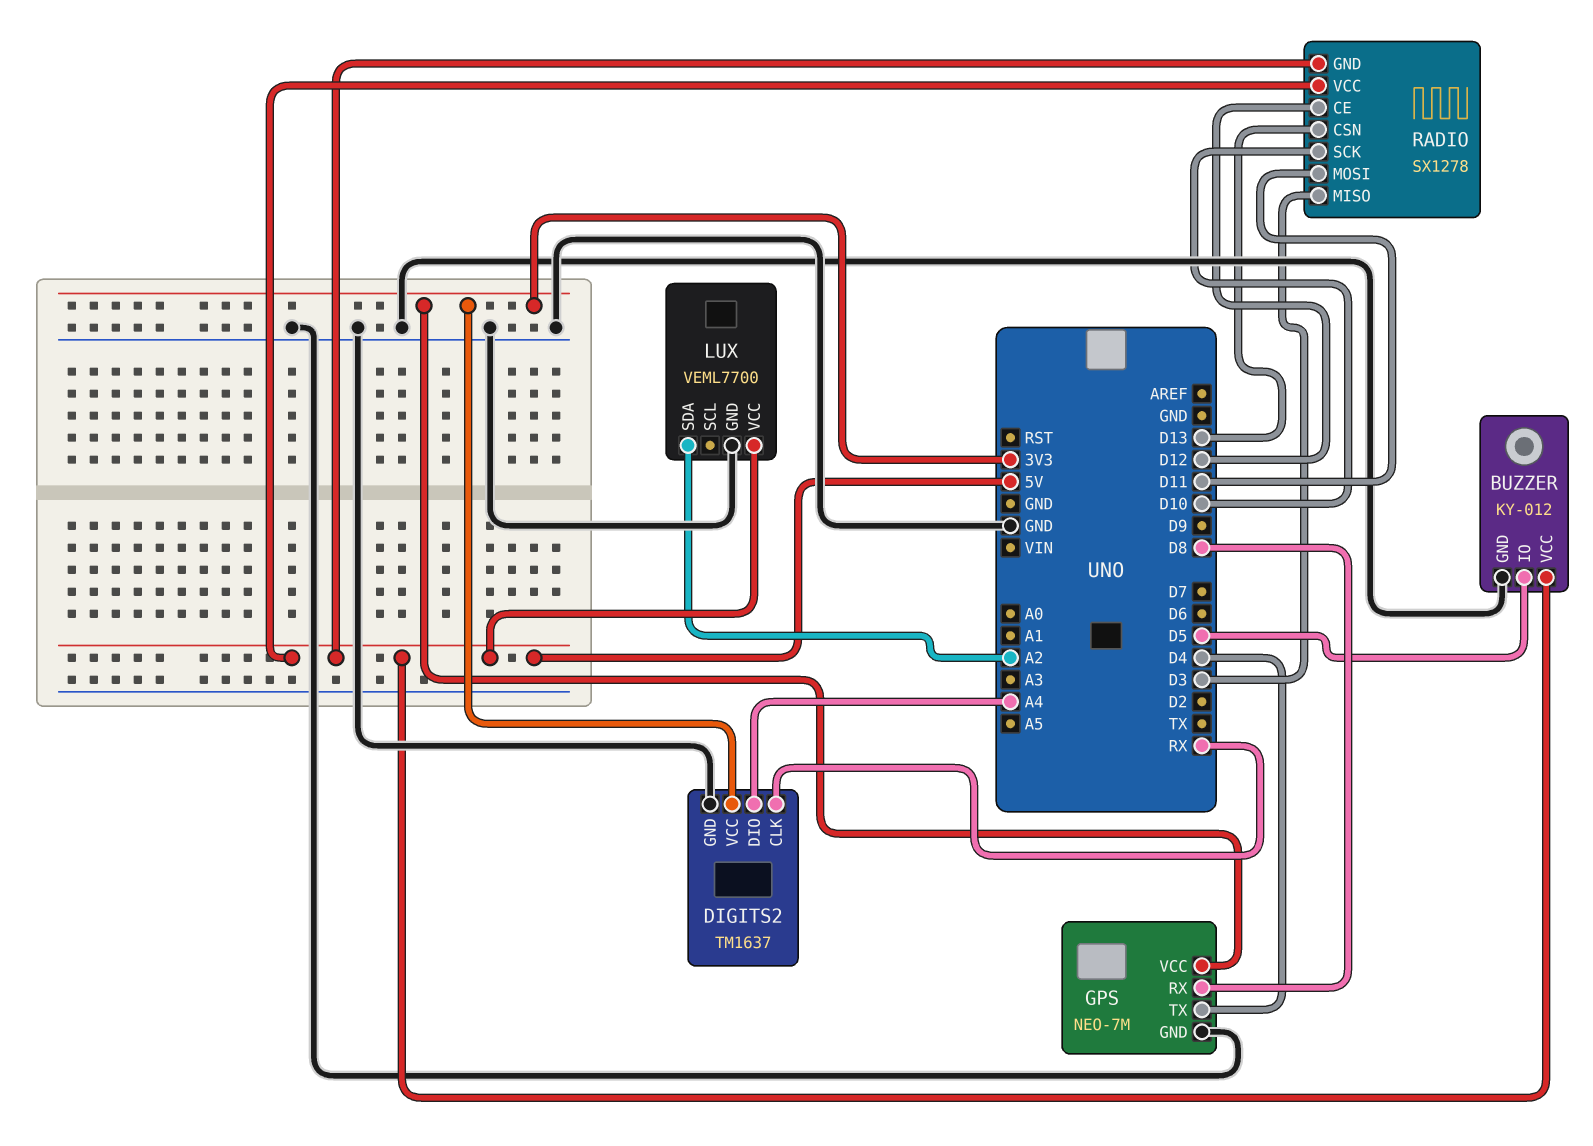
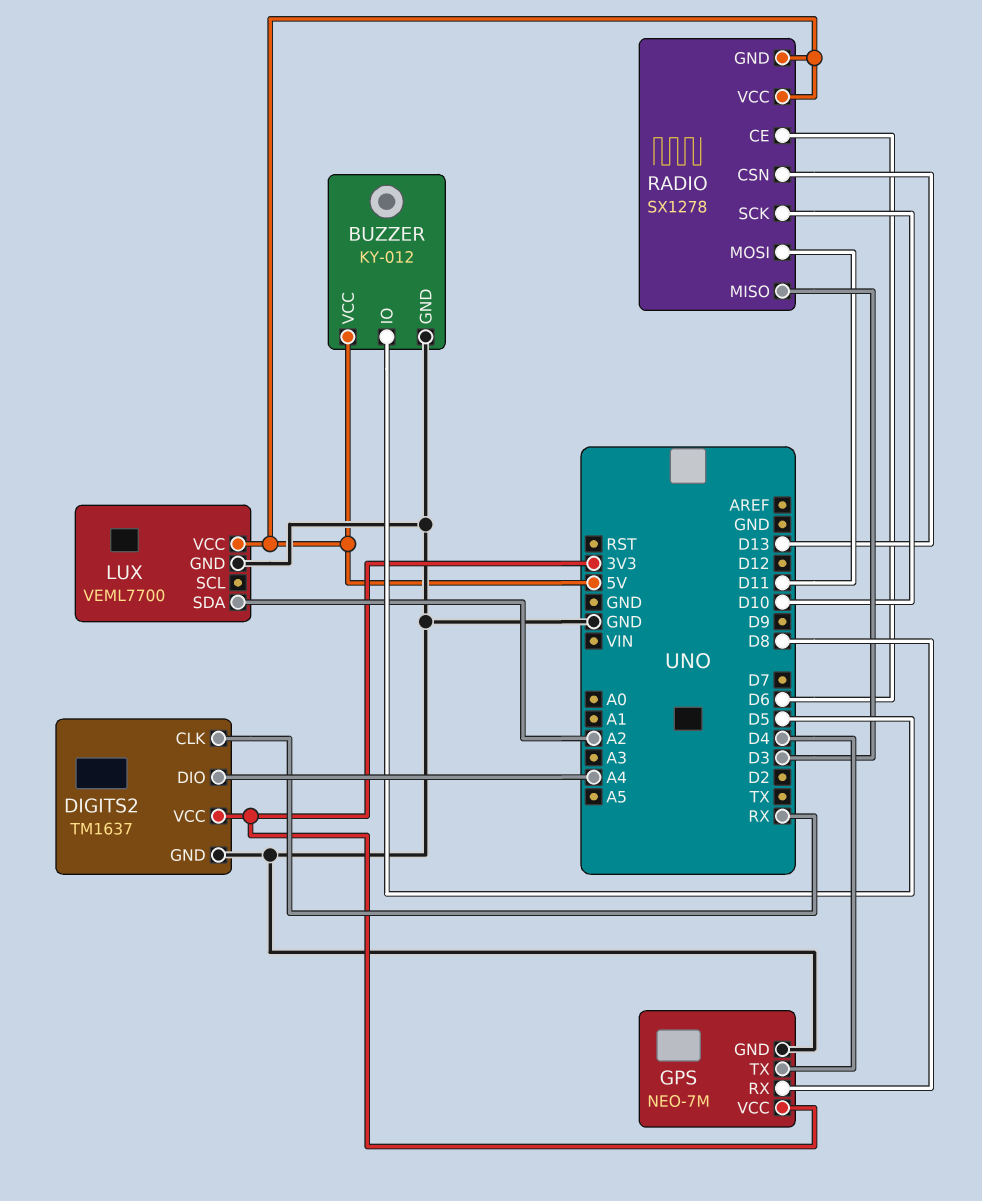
RADIO pin CE: D12 -> D6

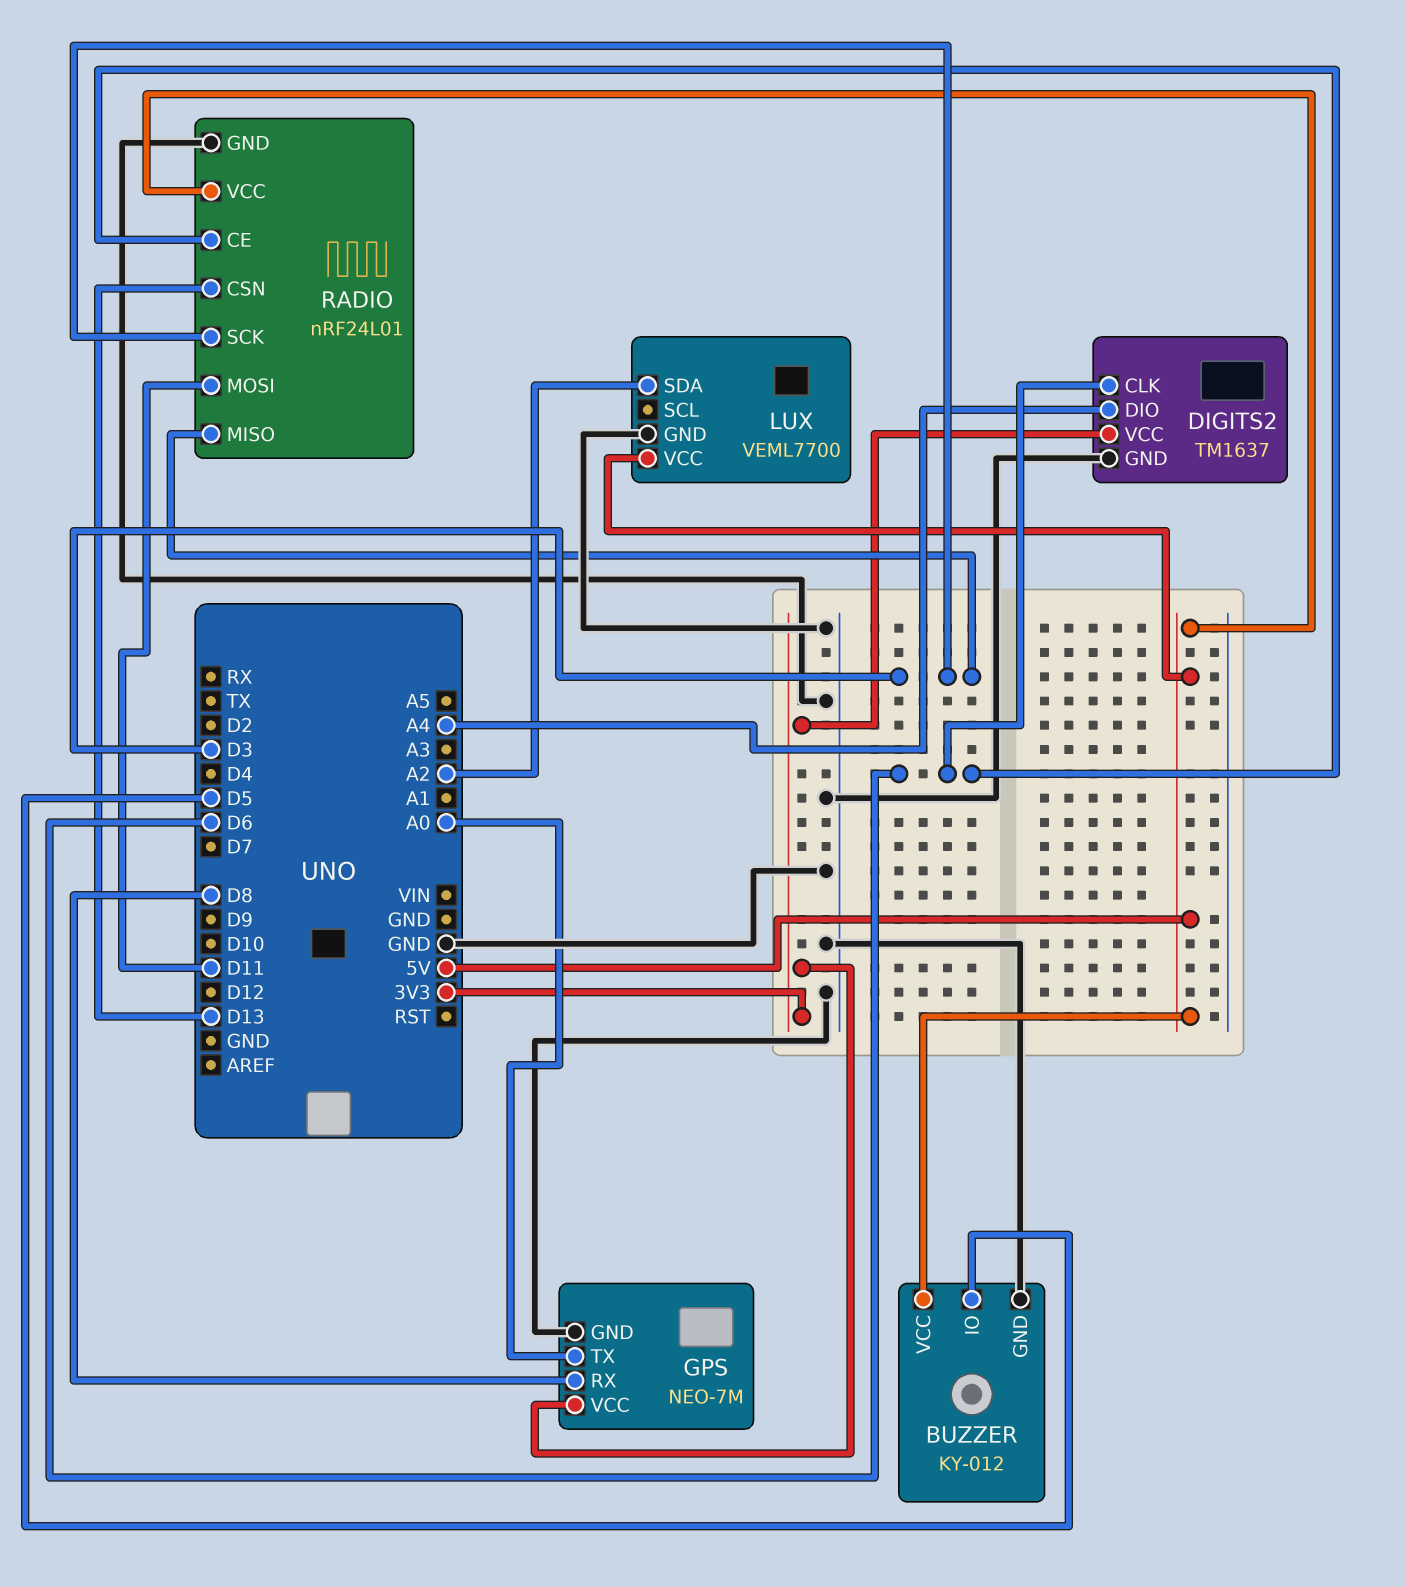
DIGITS2 pin CLK: RX -> D6
GPS pin TX: D4 -> A0
RADIO: SX1278 -> nRF24L01
RADIO pin GND: 5V -> GND
RADIO pin SCK: D10 -> D3

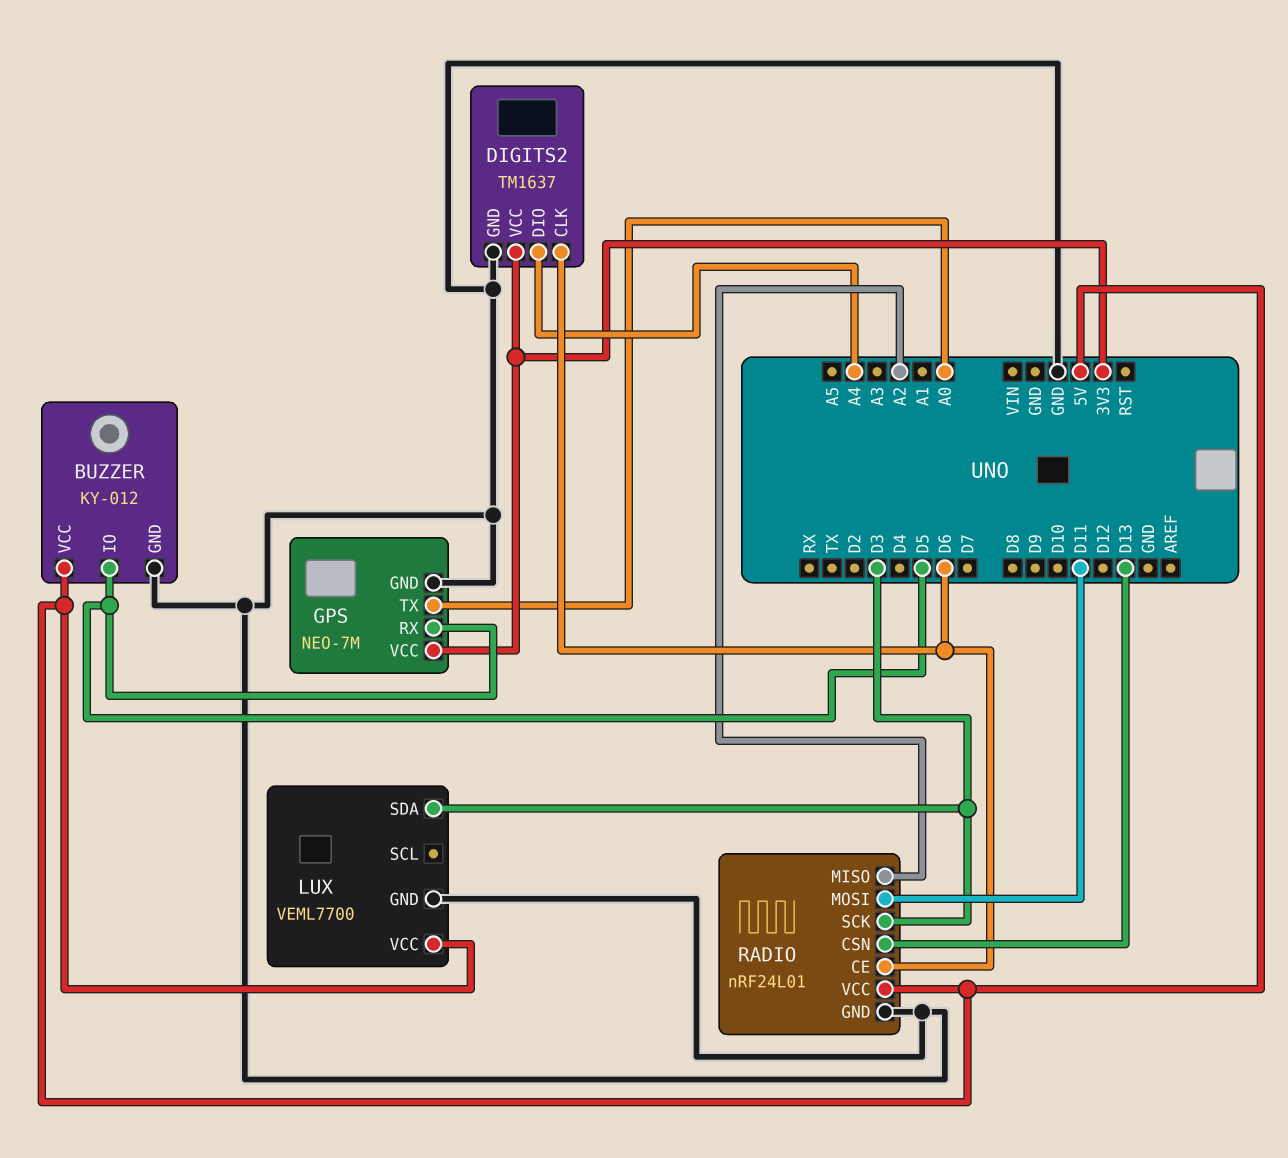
GPS pin RX: D8 -> D5
LUX pin SDA: A2 -> D3
RADIO pin MISO: D3 -> A2

